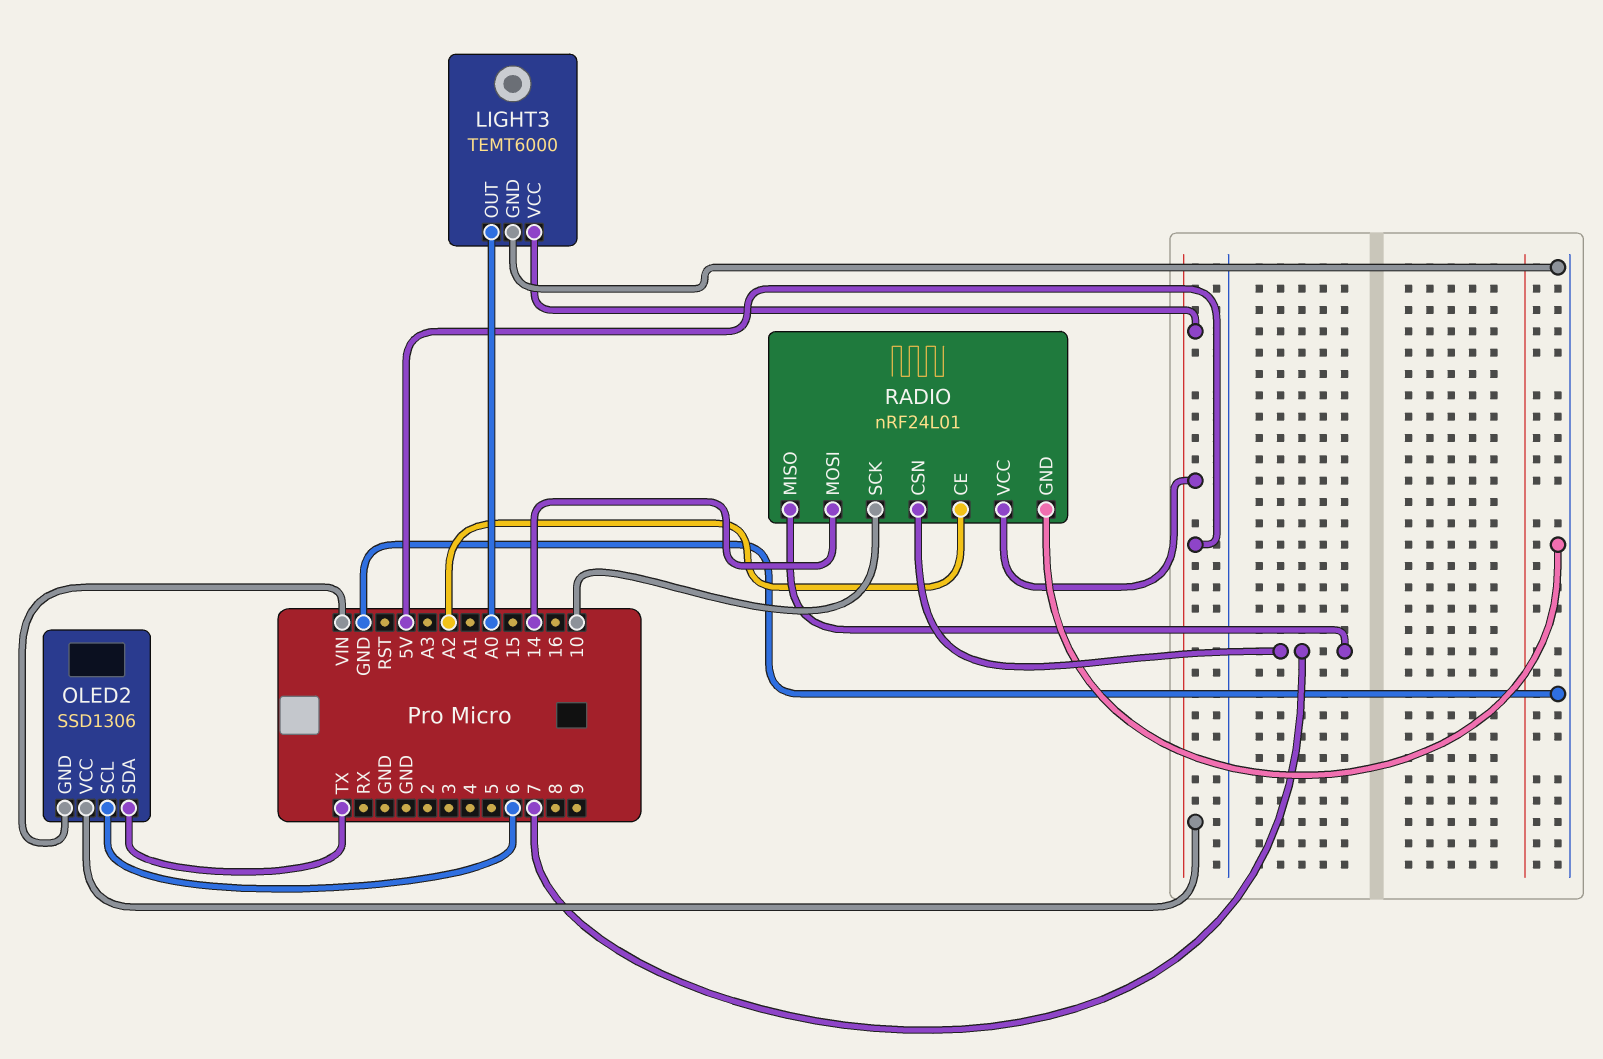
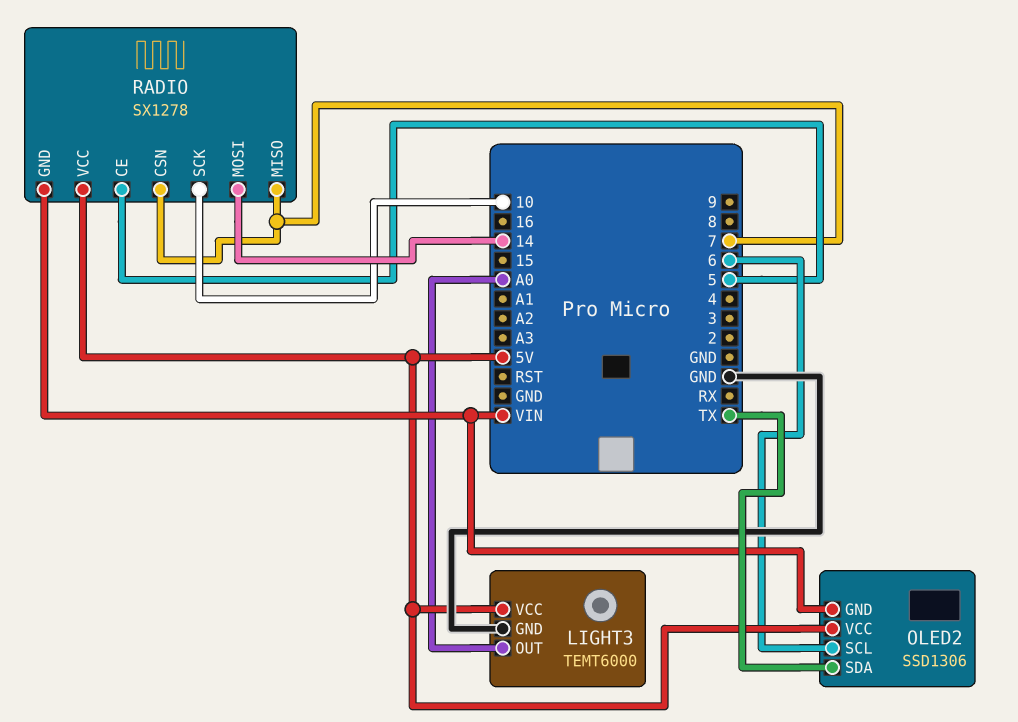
RADIO: nRF24L01 -> SX1278
RADIO pin CE: A2 -> 5
RADIO pin GND: GND -> VIN

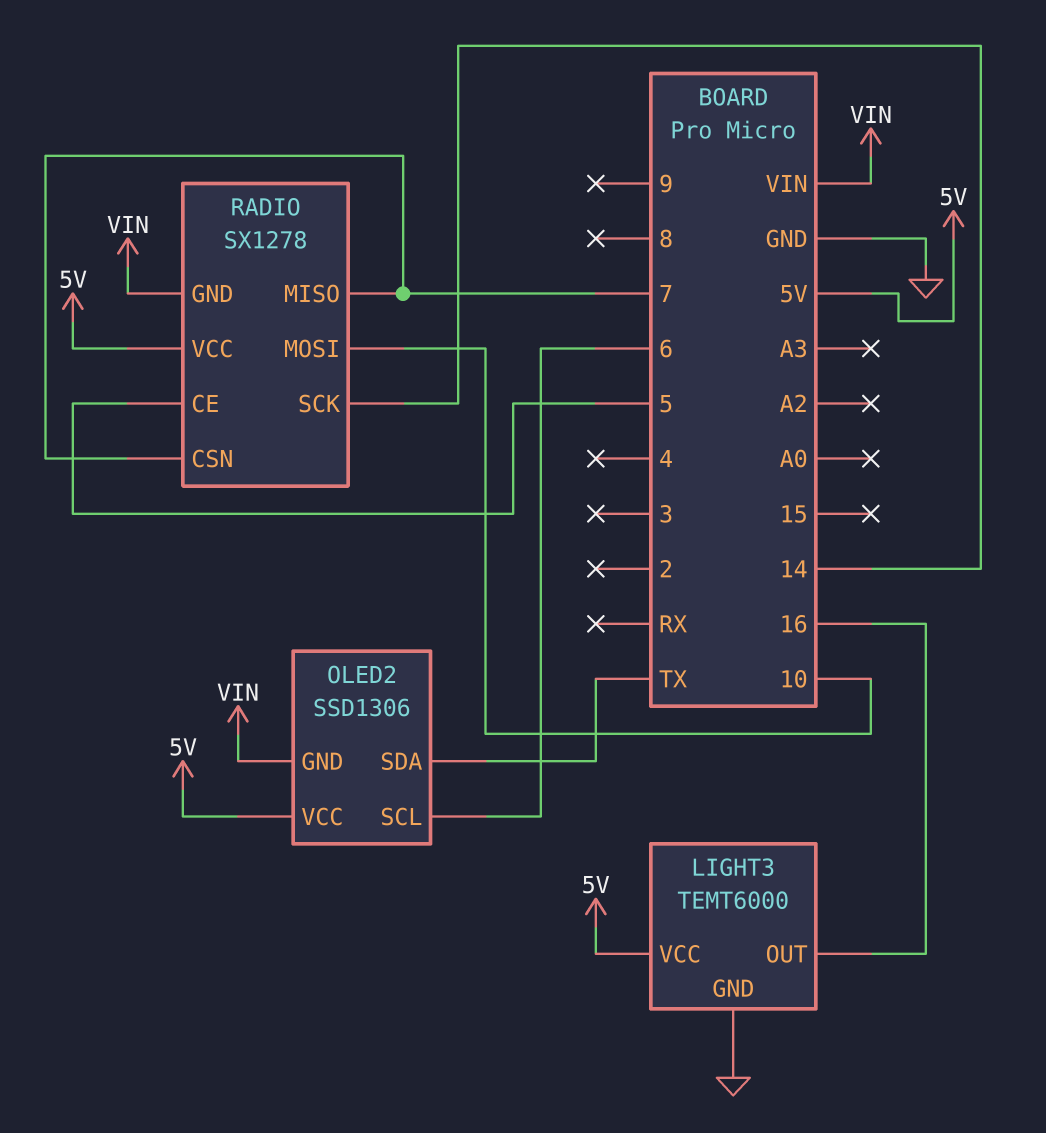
LIGHT3 pin OUT: A0 -> 16
RADIO pin MOSI: 14 -> 10
RADIO pin SCK: 10 -> 14

